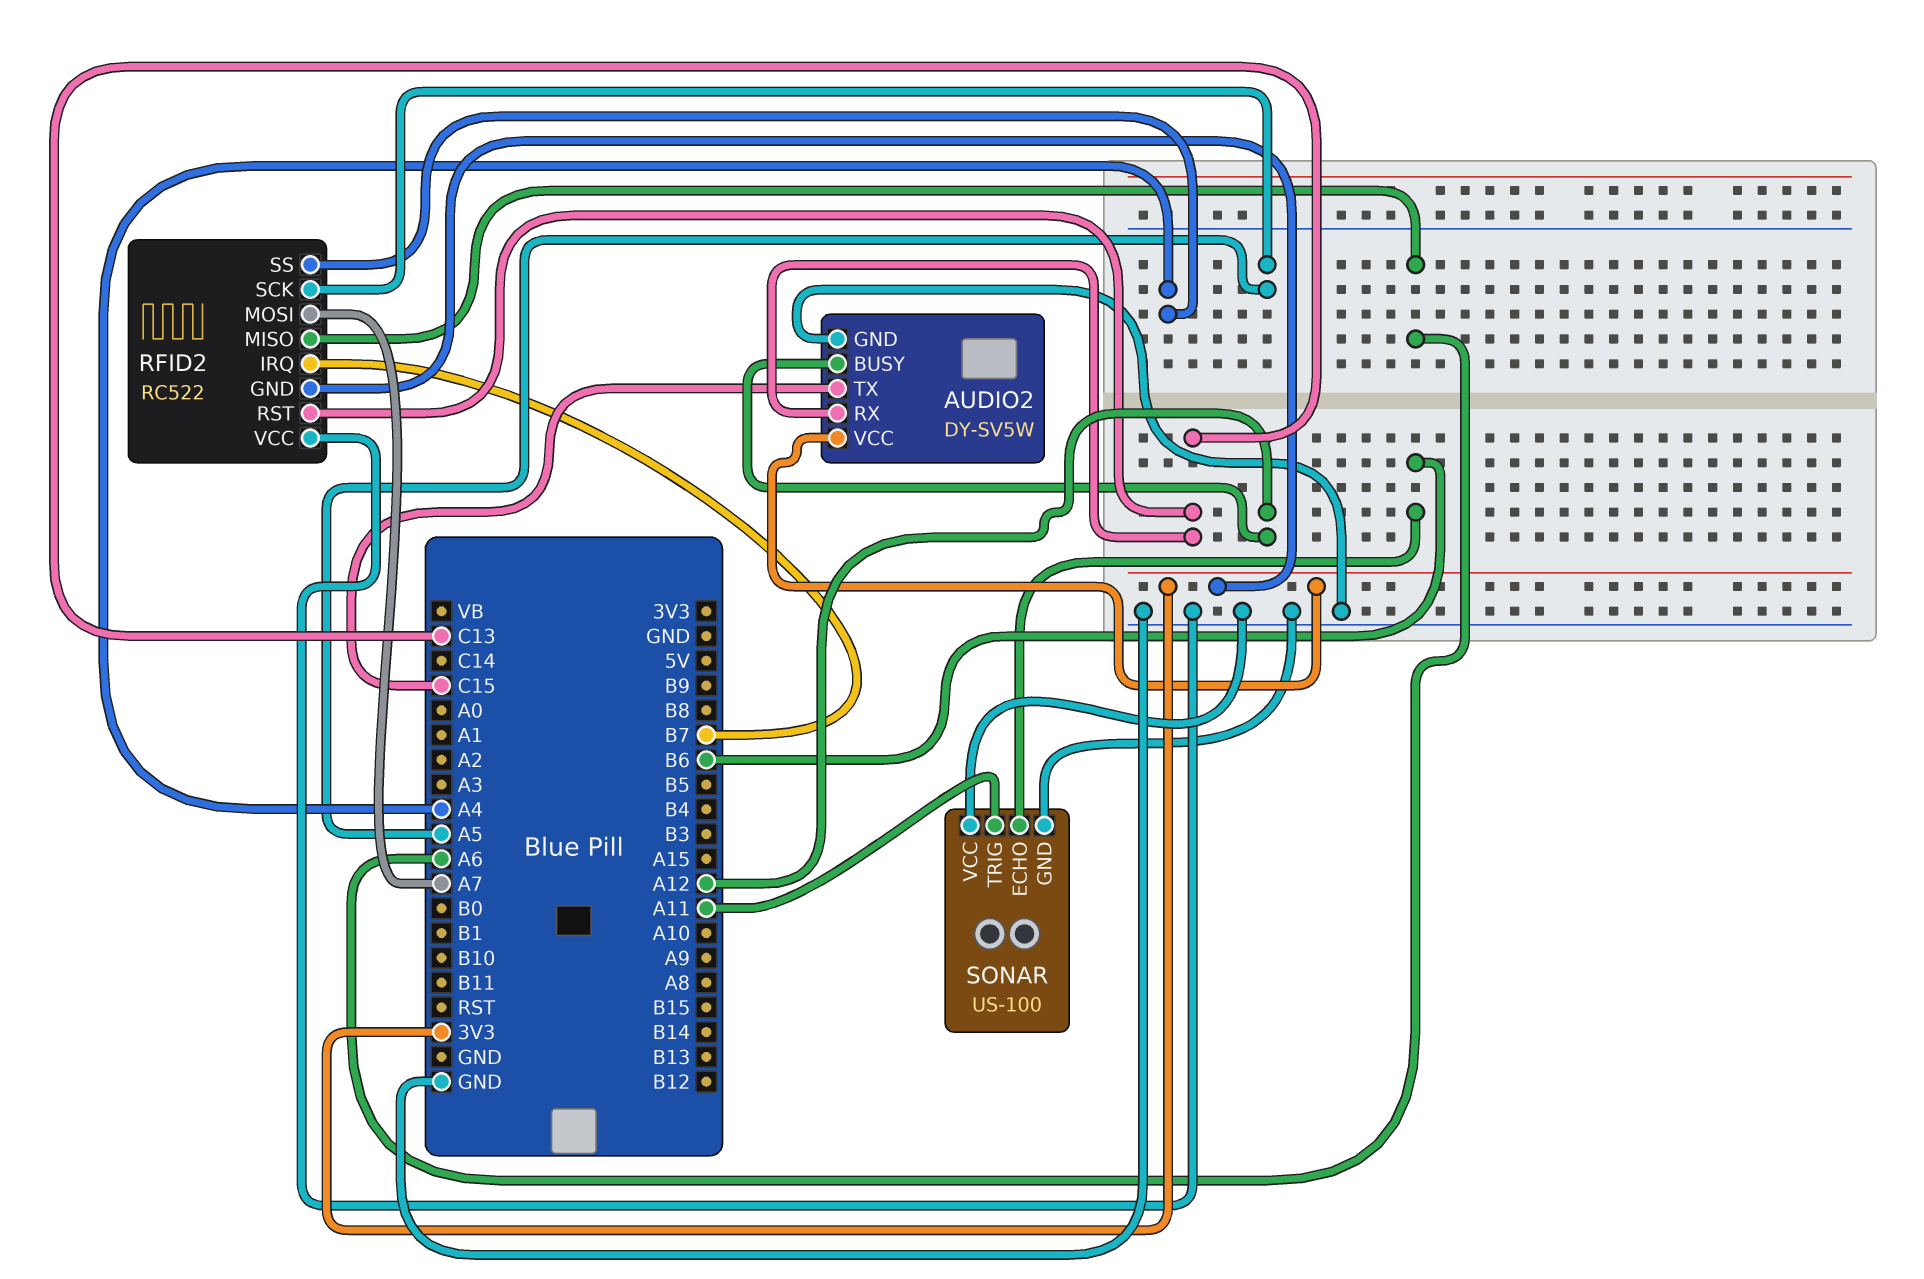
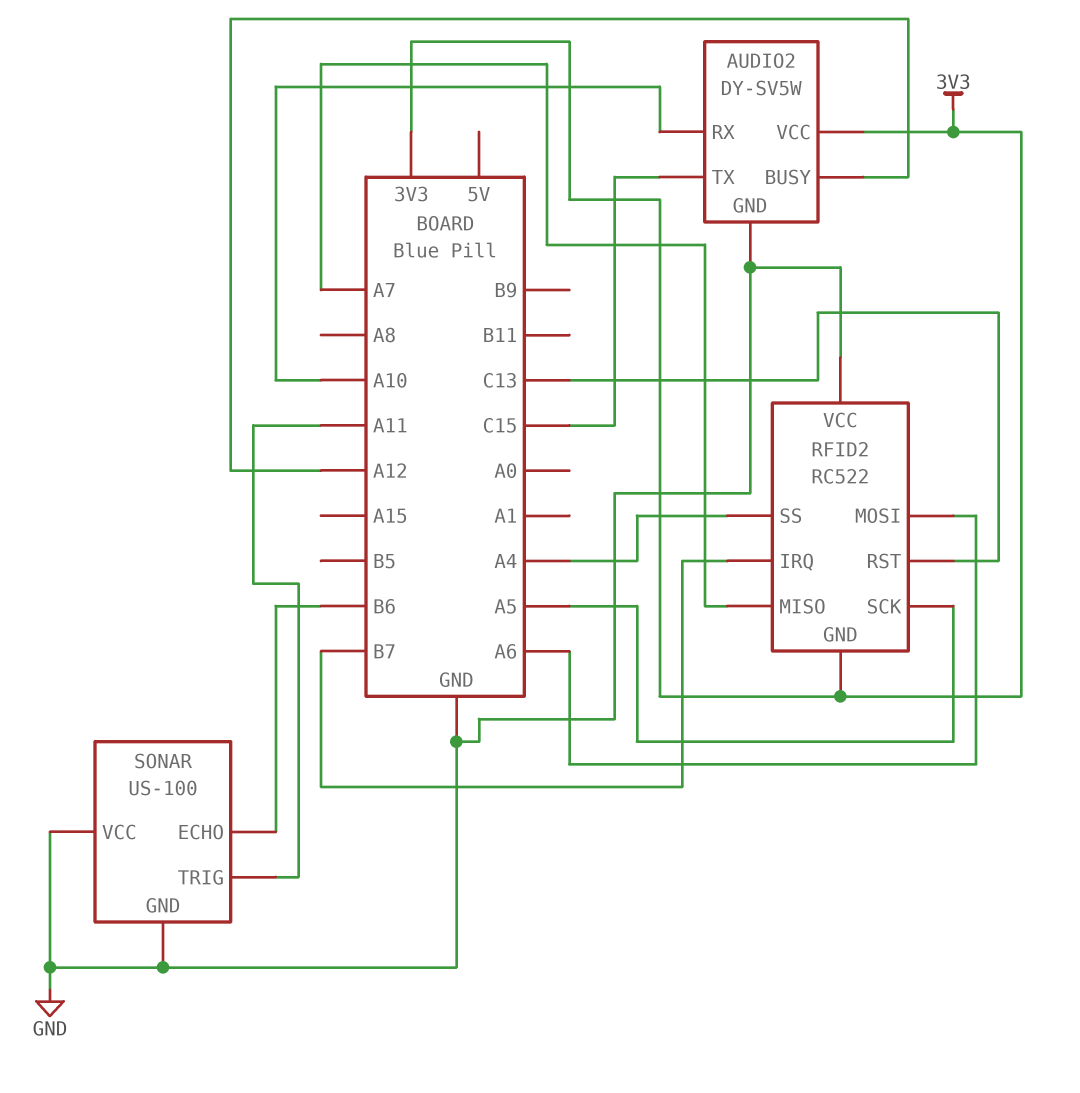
AUDIO2 pin RX: C13 -> A10
RFID2 pin MISO: A6 -> A7
RFID2 pin MOSI: A7 -> A6

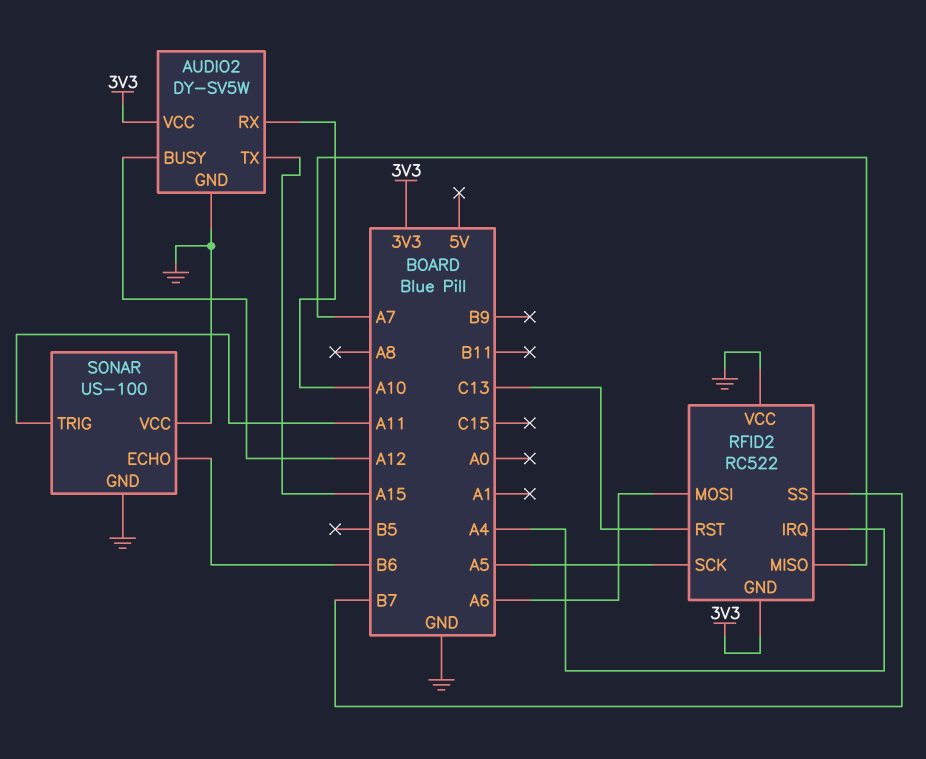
AUDIO2 pin TX: C15 -> A15
RFID2 pin IRQ: B7 -> A4
RFID2 pin SS: A4 -> B7

